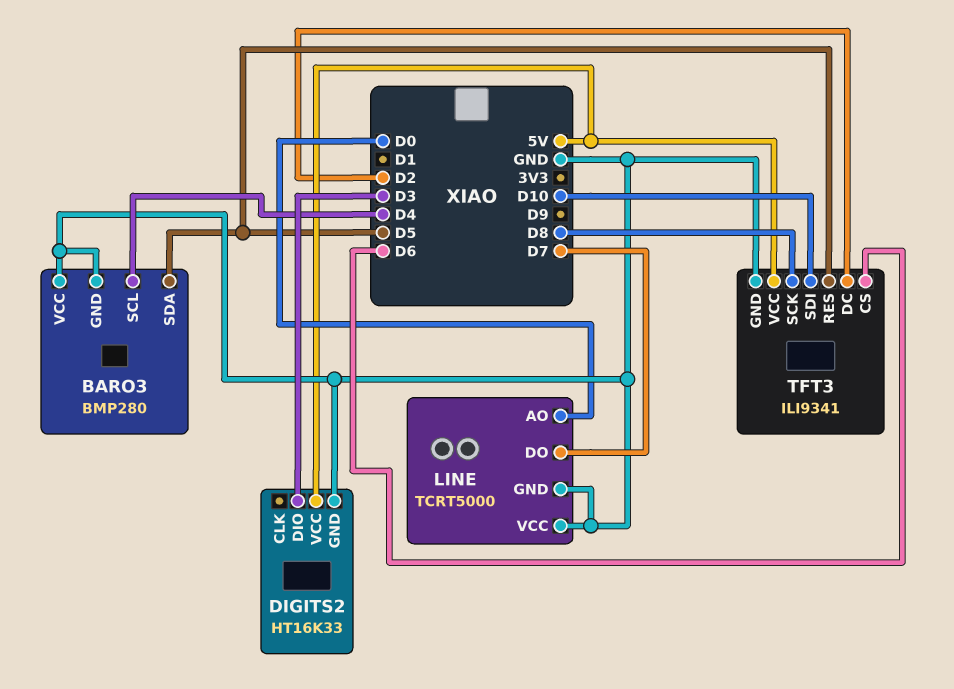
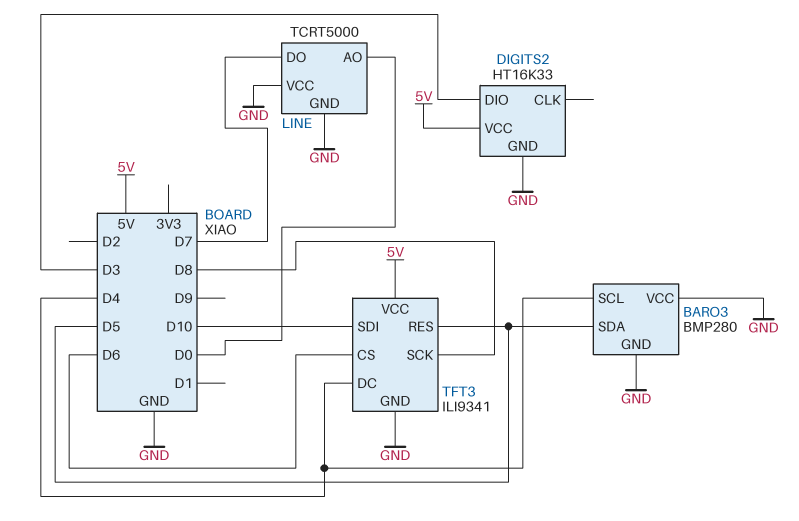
TFT3 pin DC: D2 -> D4

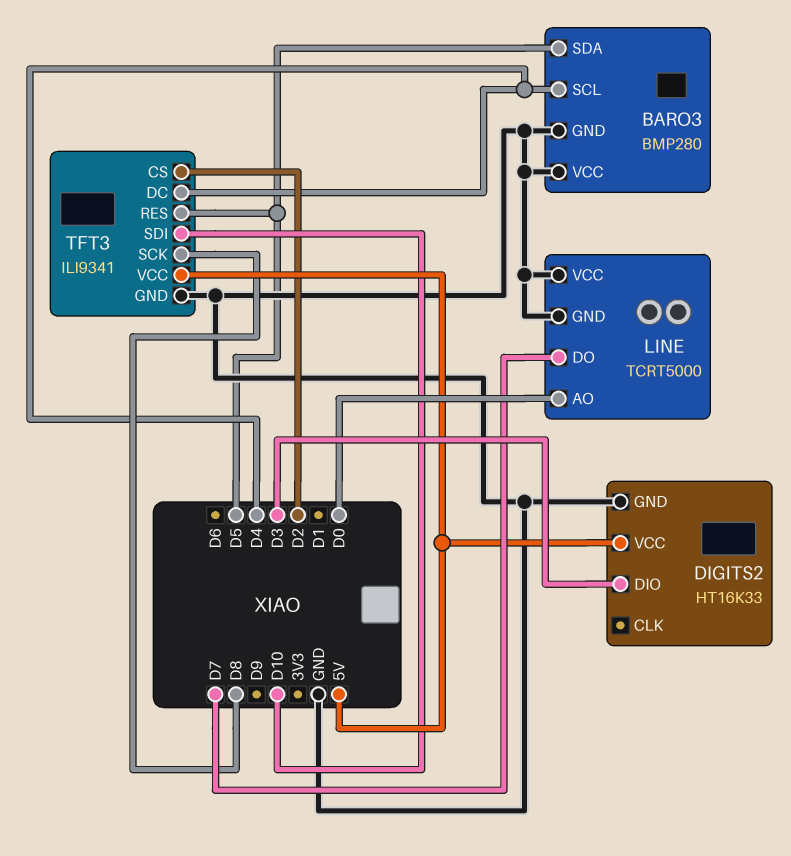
TFT3 pin CS: D6 -> D2

